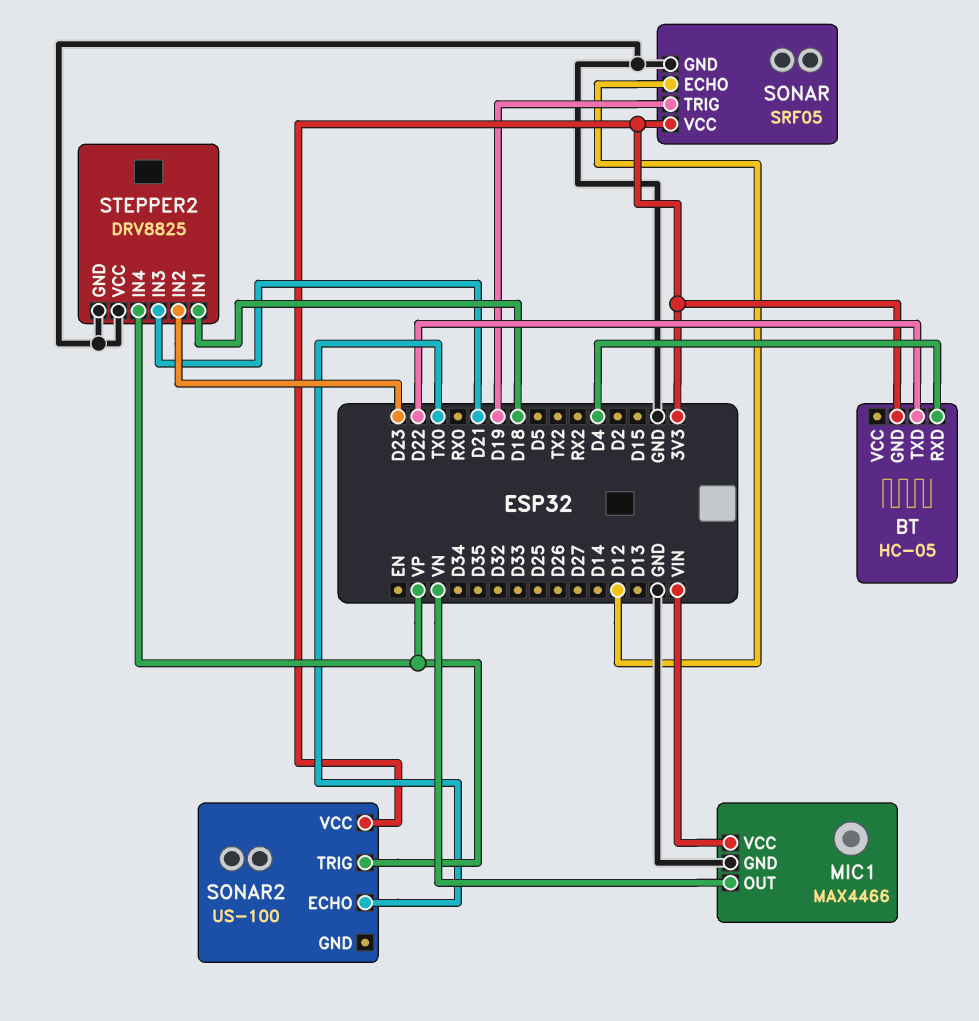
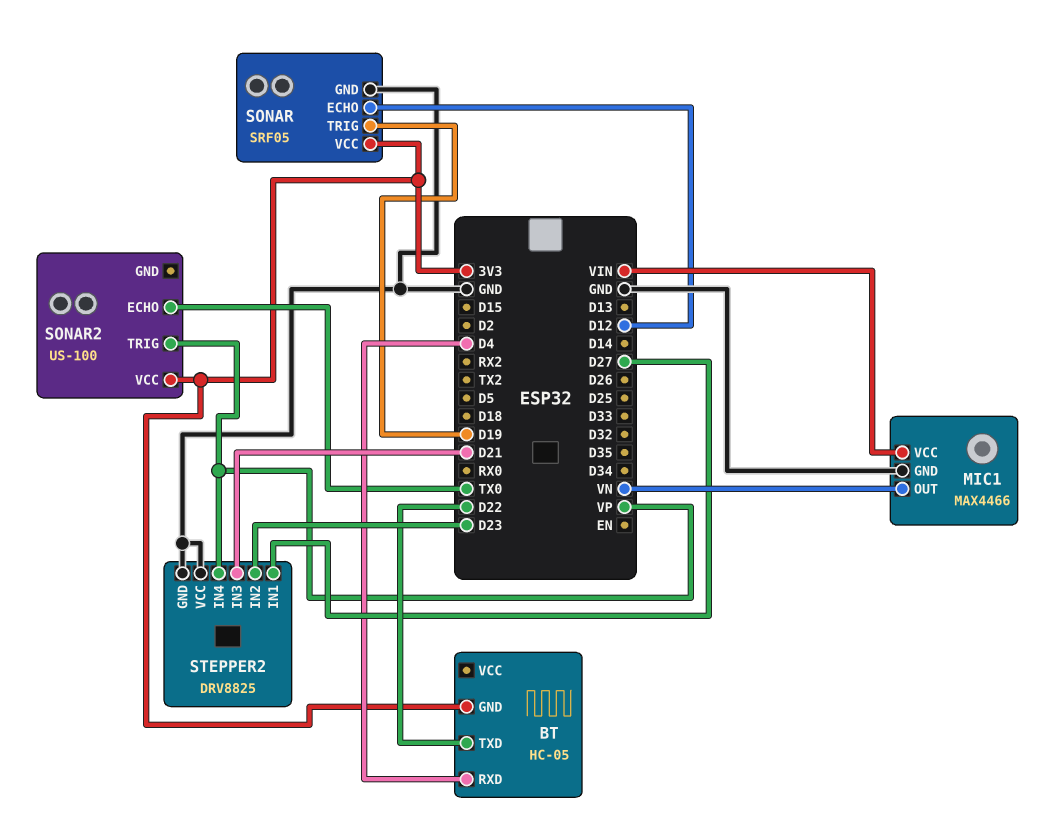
STEPPER2 pin IN1: D18 -> D27

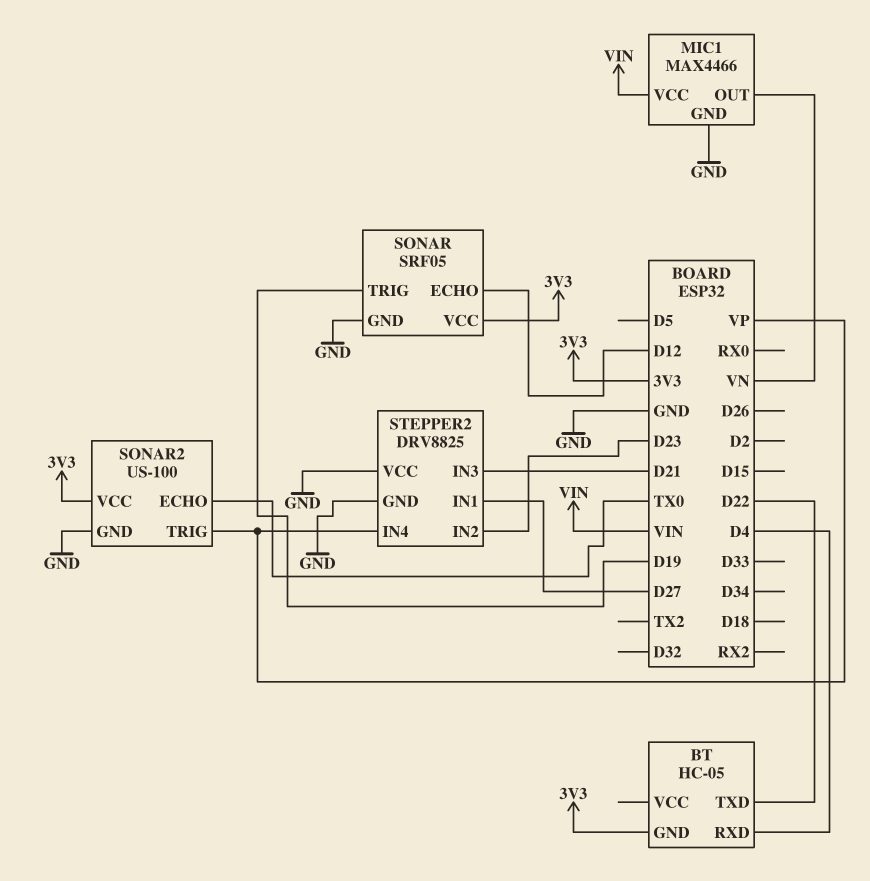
SONAR2 pin GND: none -> GND

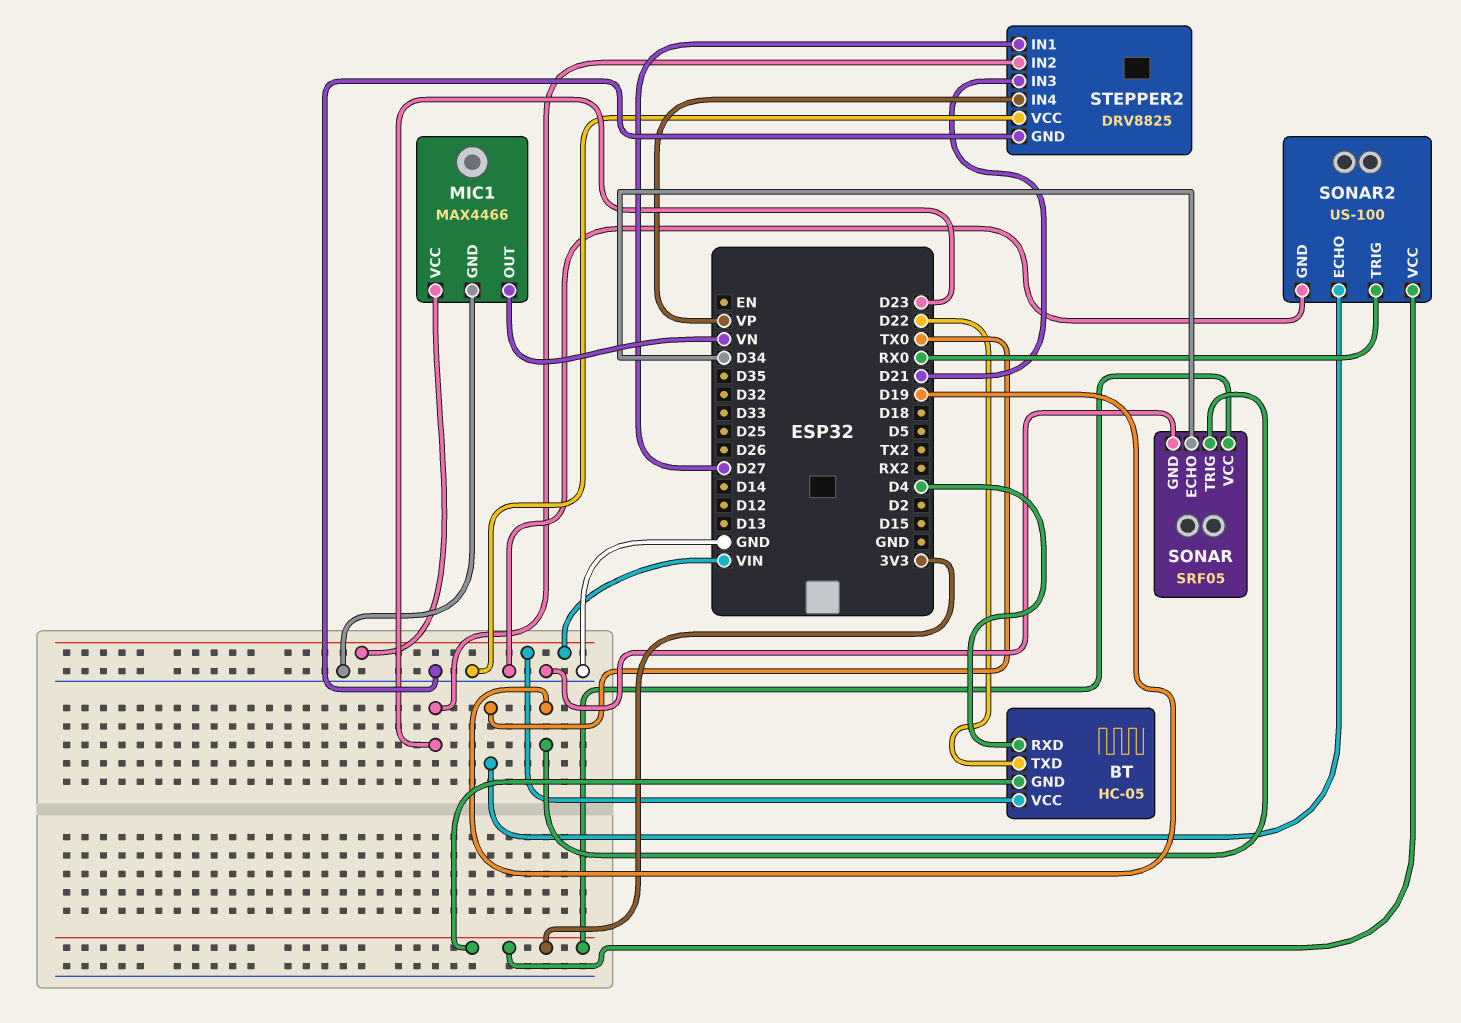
BT pin VCC: none -> VIN
SONAR pin ECHO: D12 -> D34
SONAR2 pin TRIG: VP -> RX0

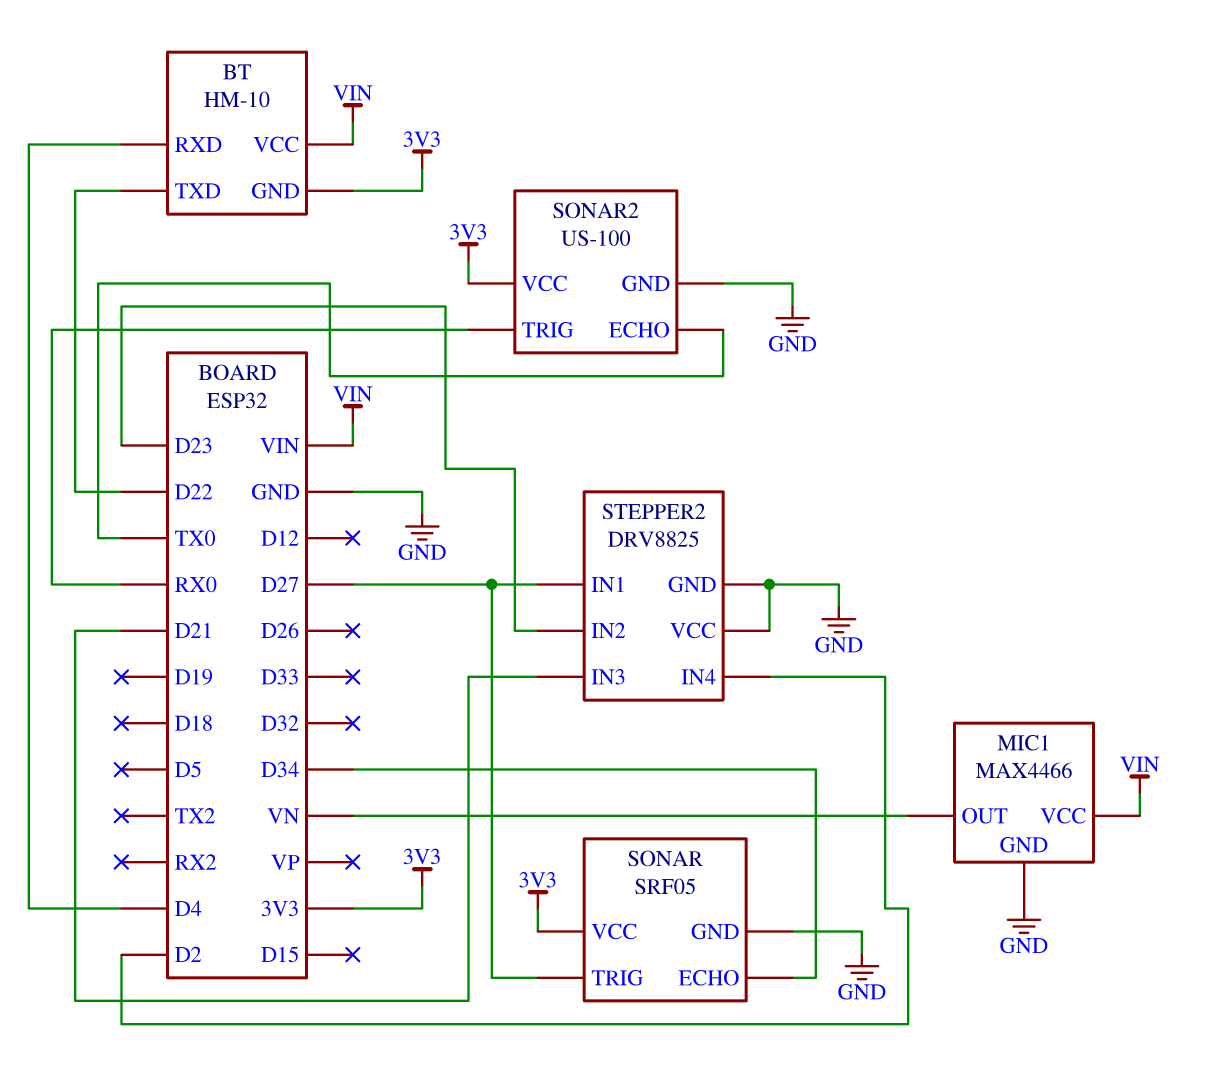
BT: HC-05 -> HM-10
SONAR pin TRIG: D19 -> D27
STEPPER2 pin IN4: VP -> D2

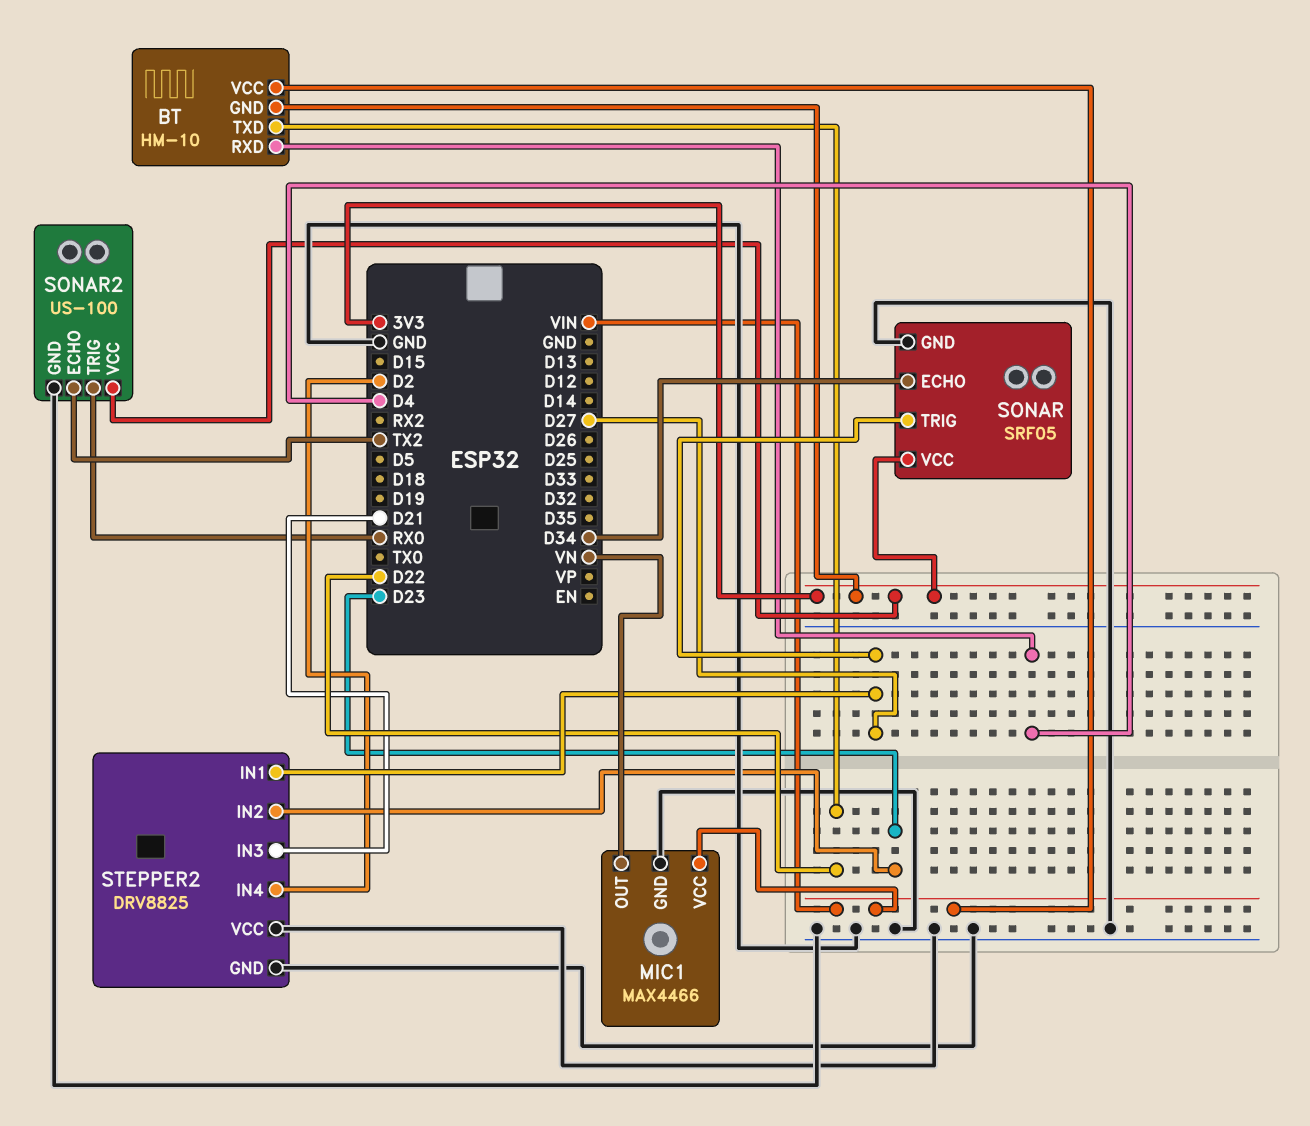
SONAR2 pin ECHO: TX0 -> TX2

